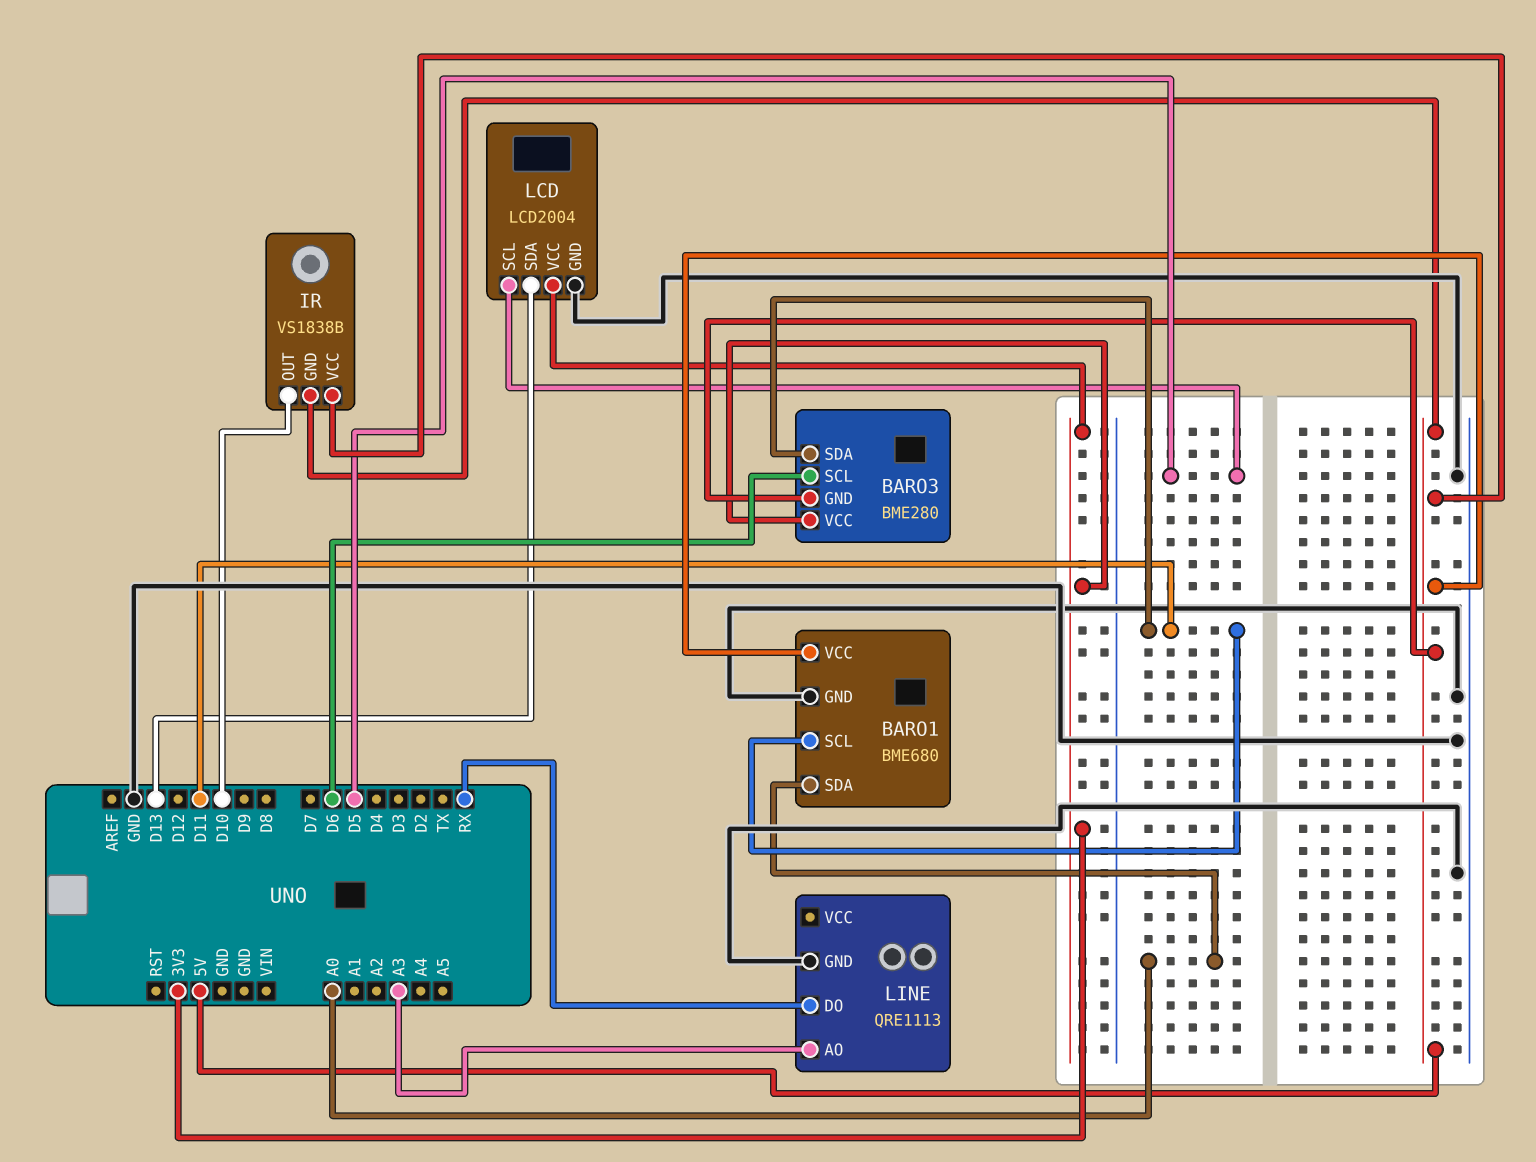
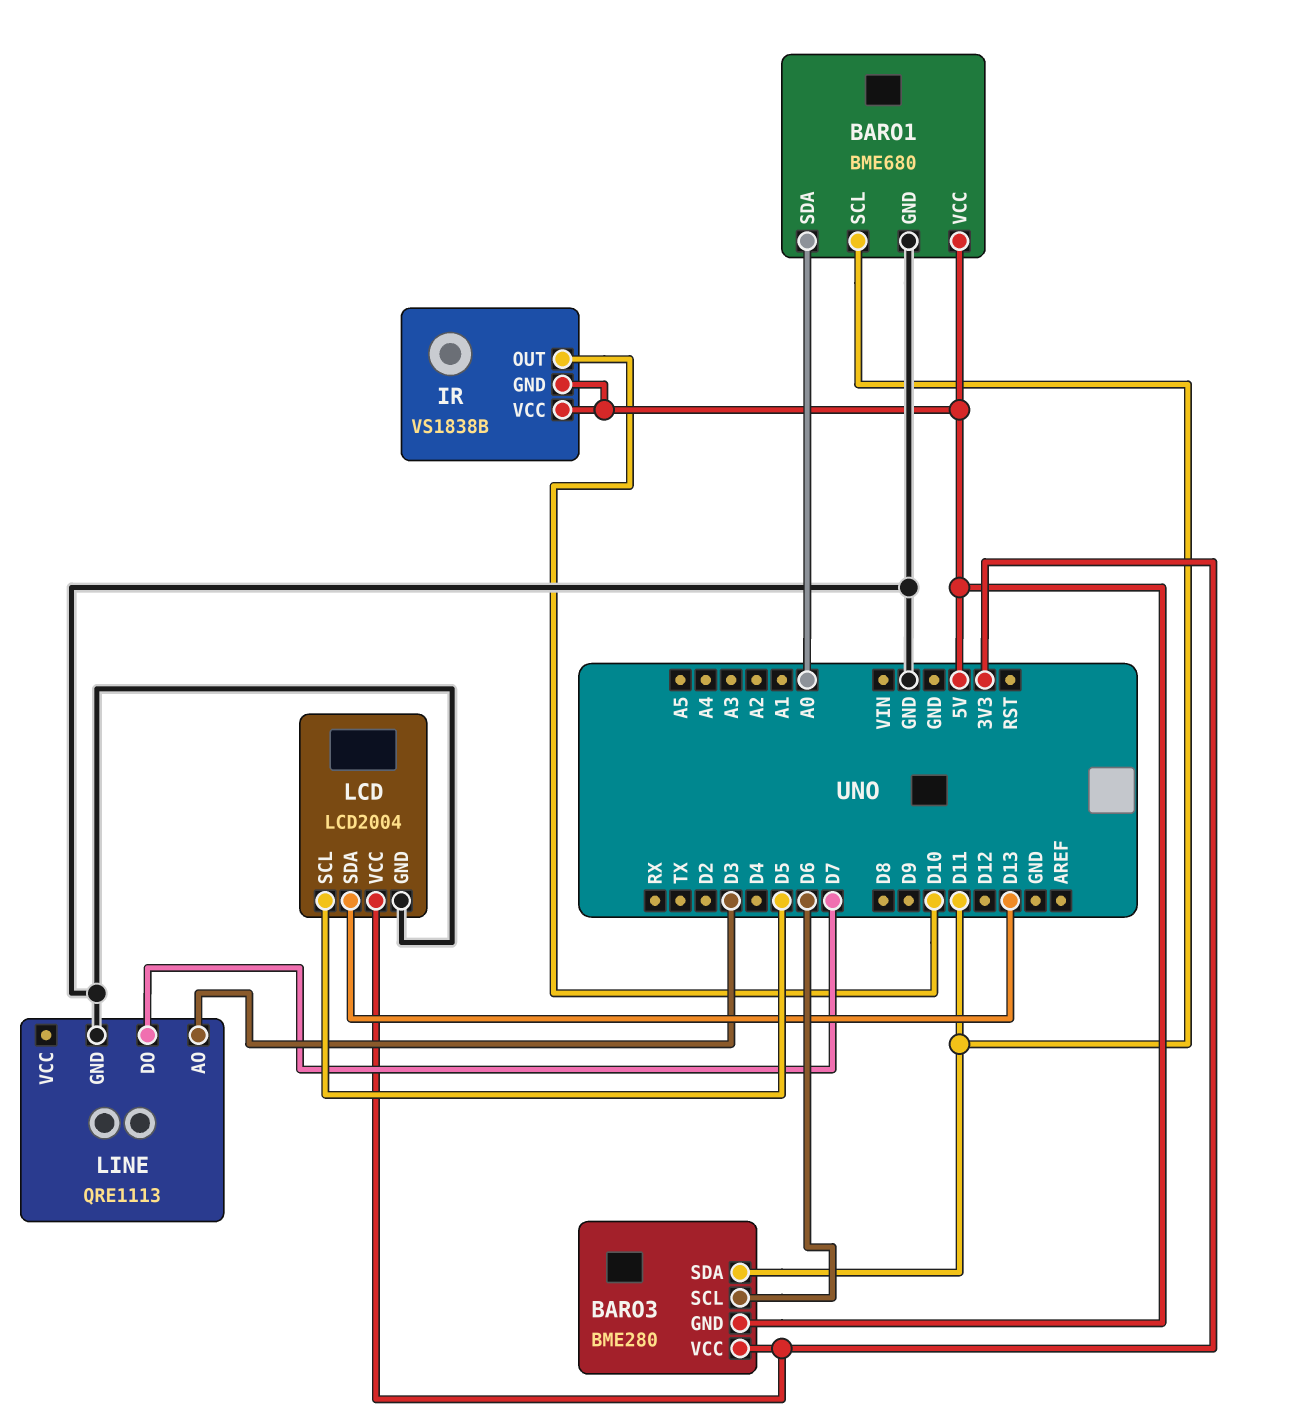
LINE pin AO: A3 -> D3
LINE pin DO: RX -> D7

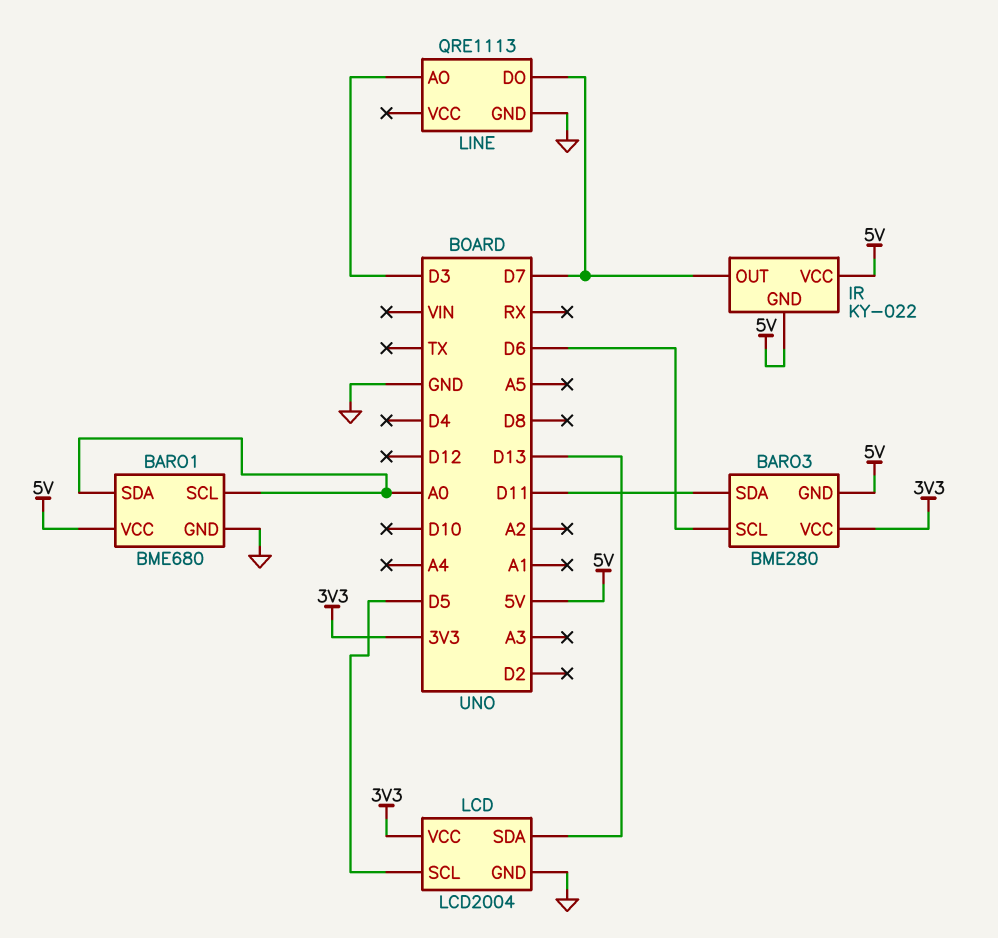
BARO1 pin SCL: D11 -> A0
IR: VS1838B -> KY-022
IR pin OUT: D10 -> D7

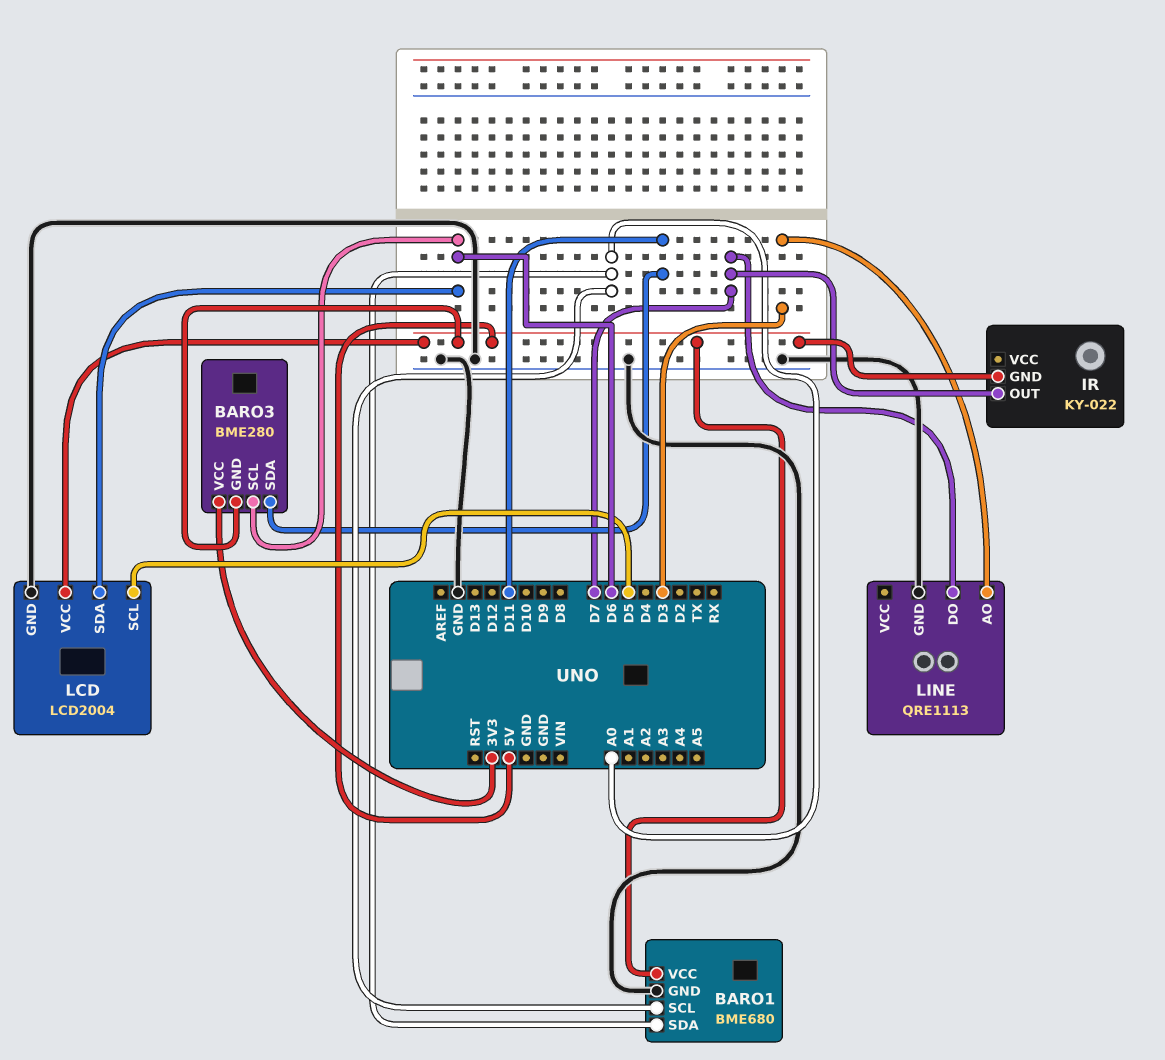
IR pin VCC: 5V -> none
LCD pin SDA: D13 -> D6
LCD pin VCC: 3V3 -> 5V

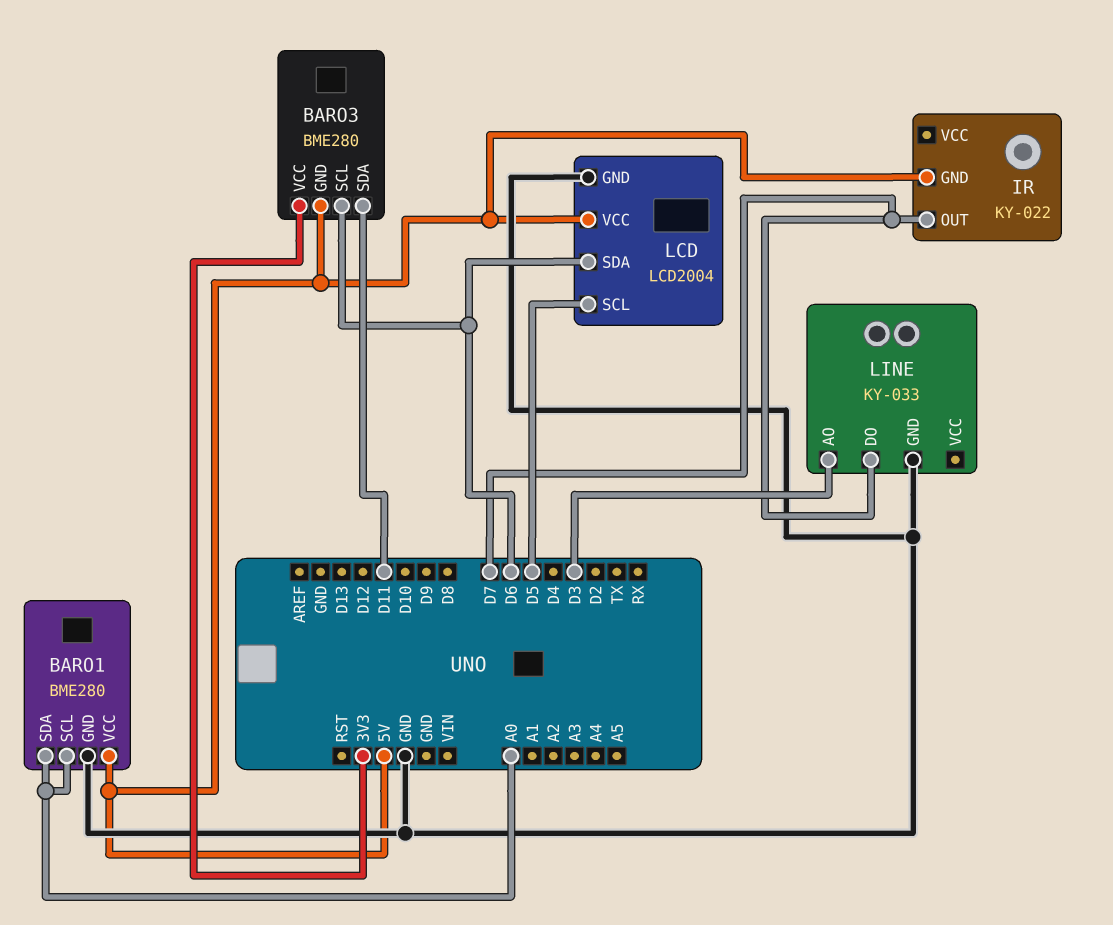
BARO1: BME680 -> BME280
LINE: QRE1113 -> KY-033

